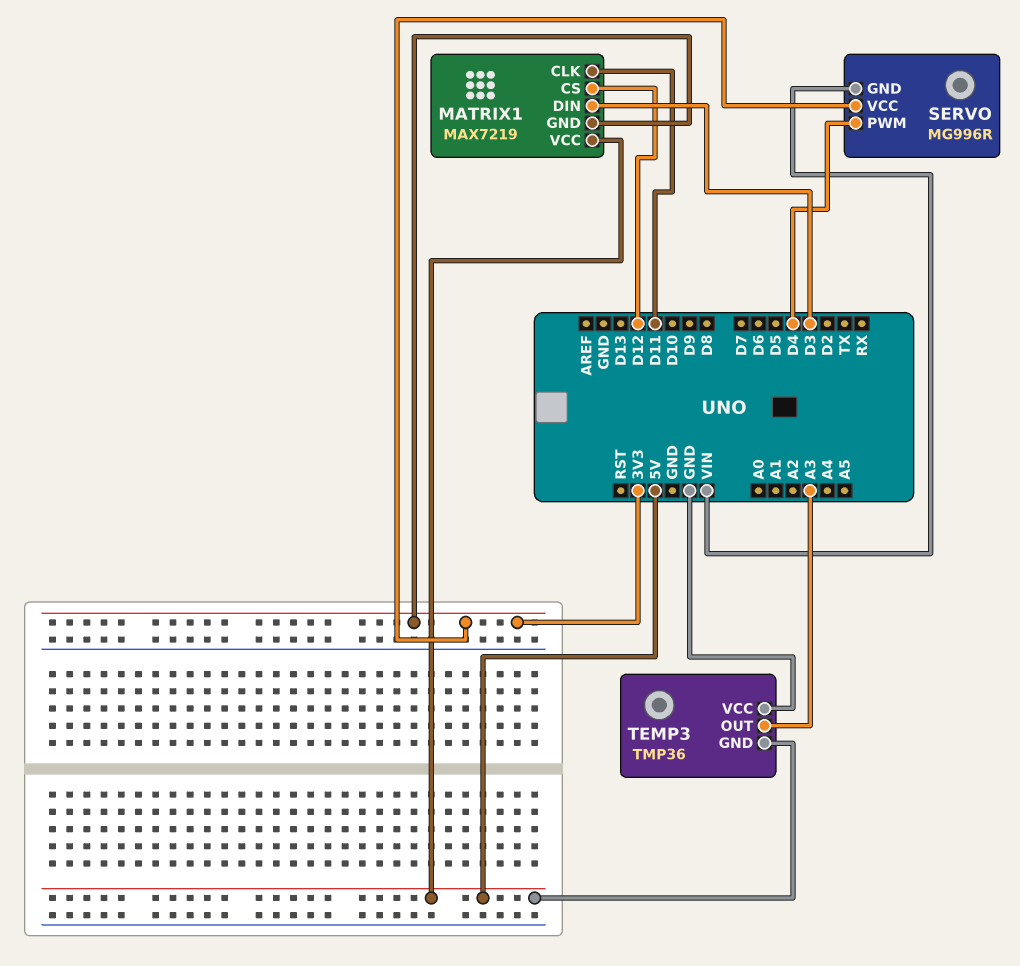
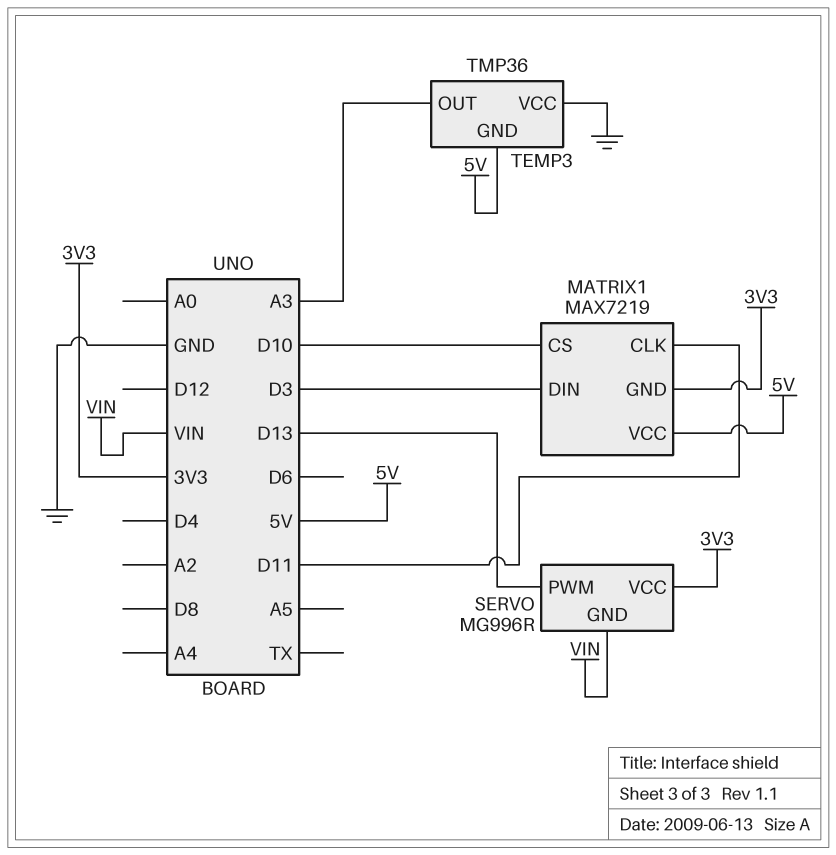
MATRIX1 pin CS: D12 -> D10
SERVO pin PWM: D4 -> D13

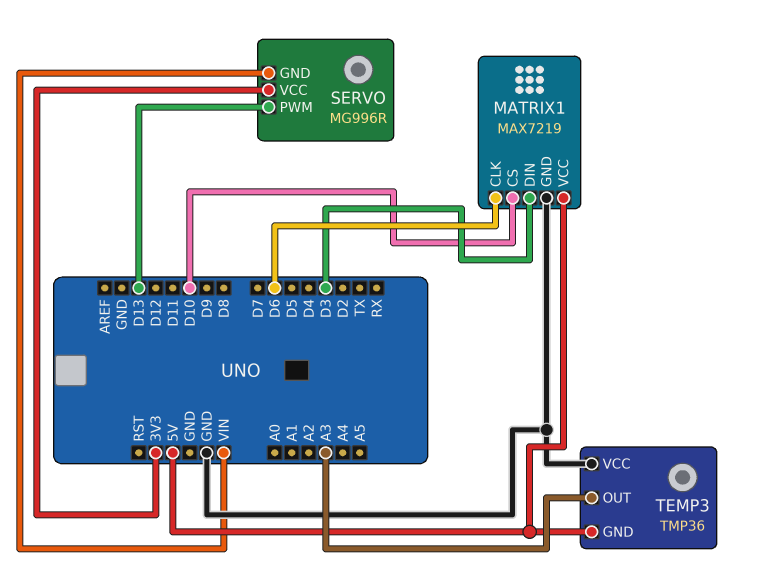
MATRIX1 pin CLK: D11 -> D6
MATRIX1 pin GND: 3V3 -> GND

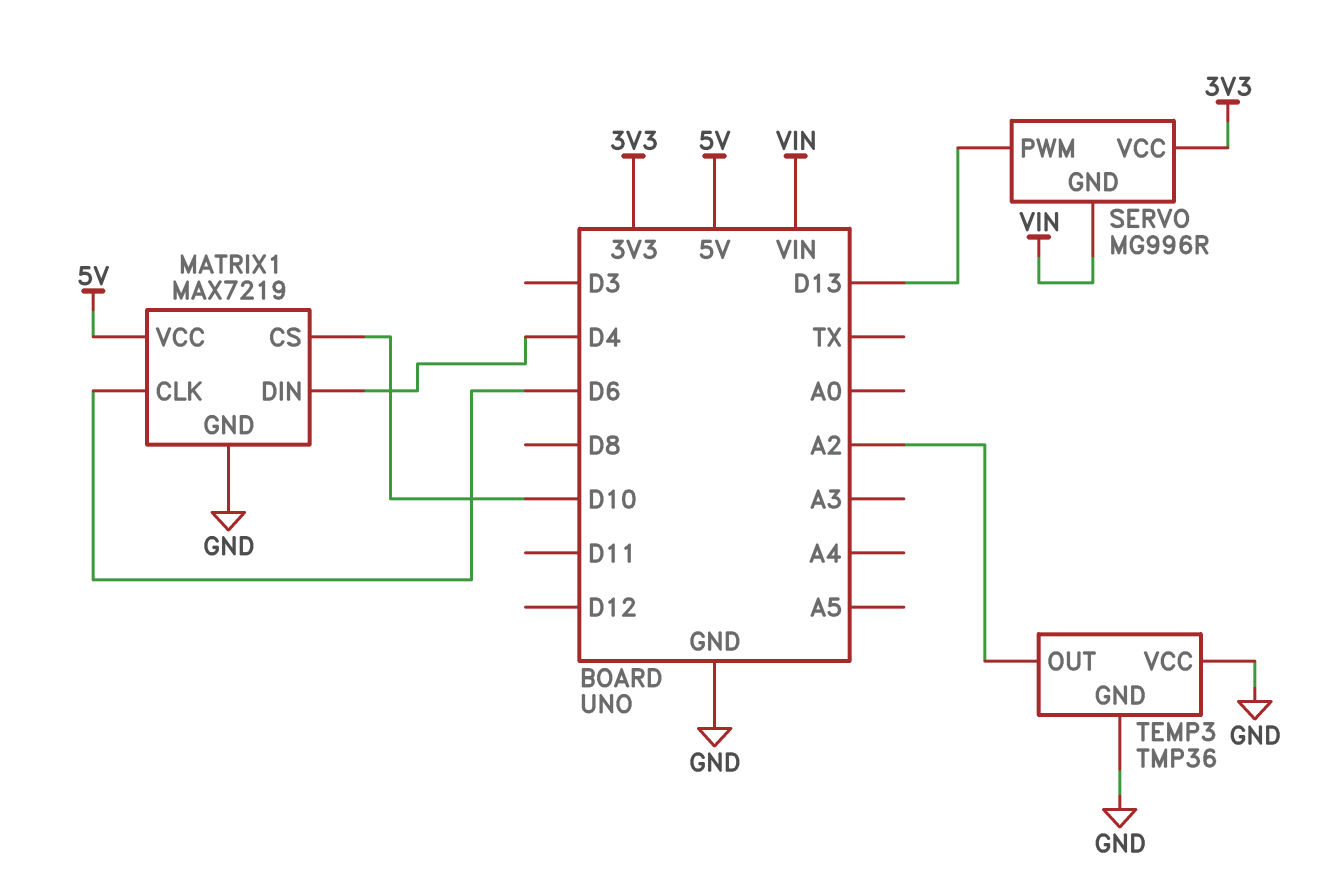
MATRIX1 pin DIN: D3 -> D4
TEMP3 pin GND: 5V -> GND
TEMP3 pin OUT: A3 -> A2

